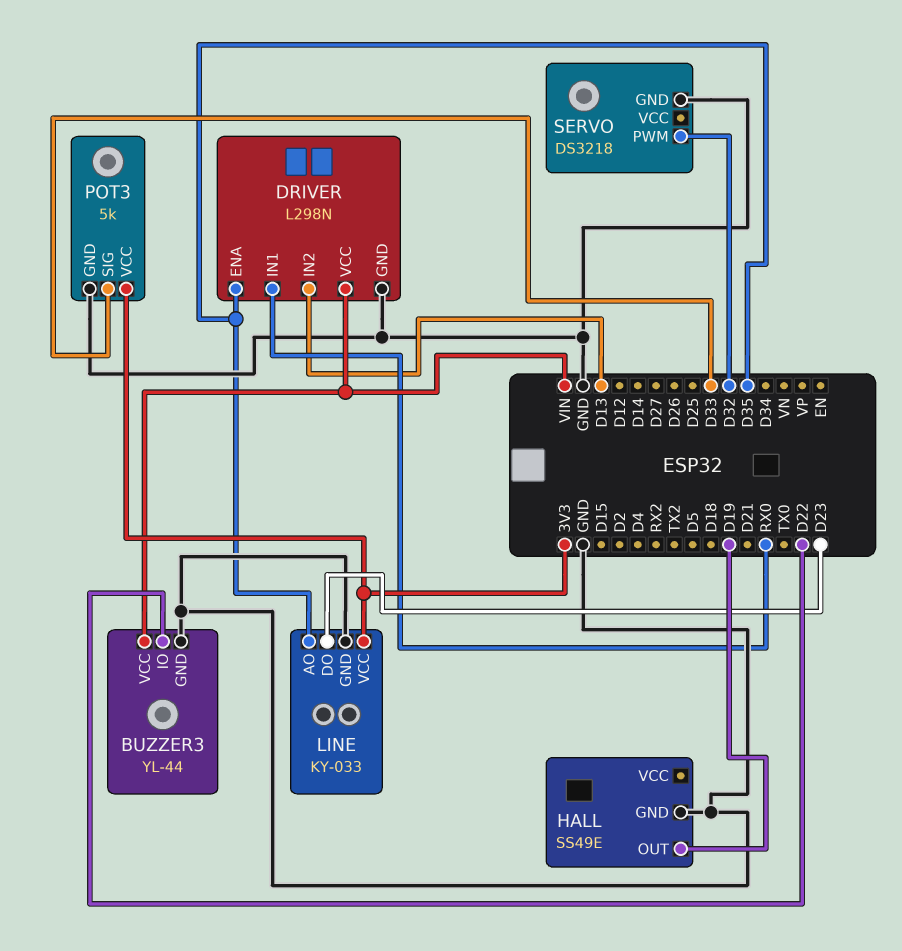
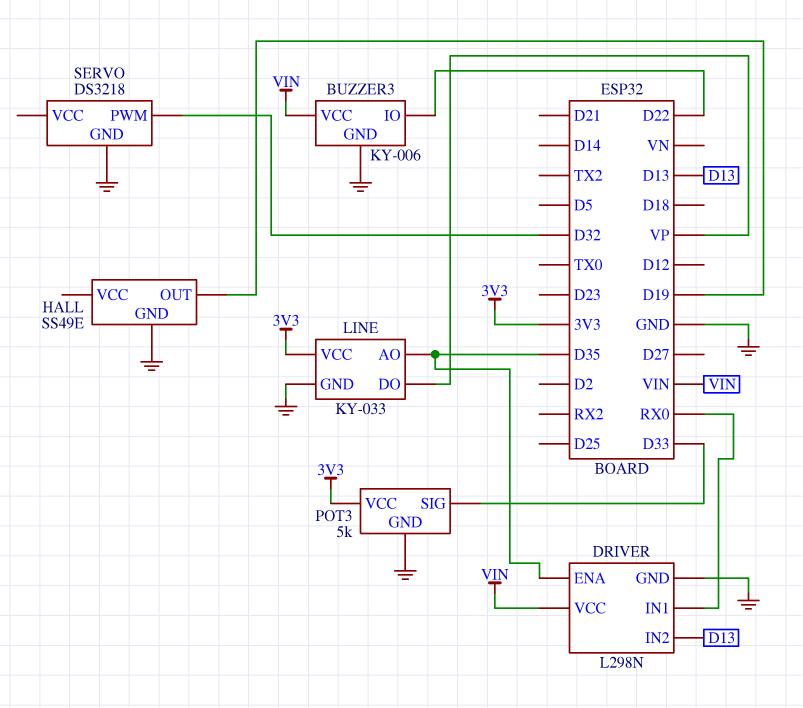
BUZZER3: YL-44 -> KY-006
LINE pin DO: D23 -> VP

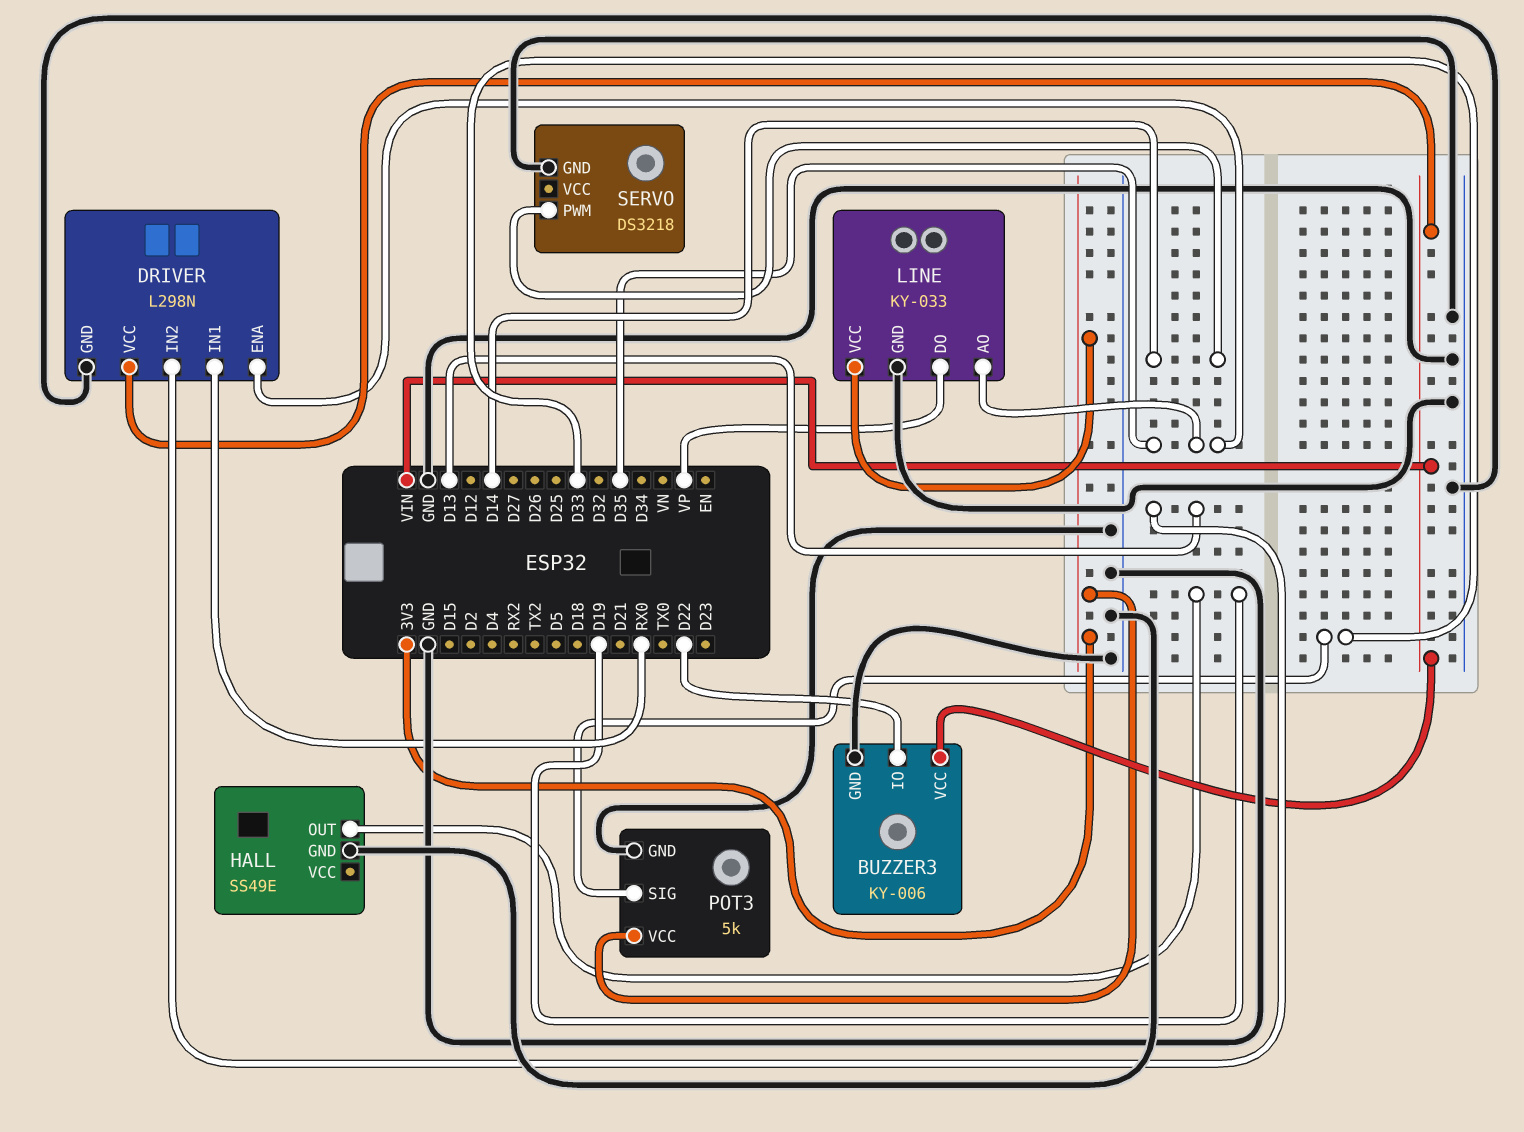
SERVO pin PWM: D32 -> D14

